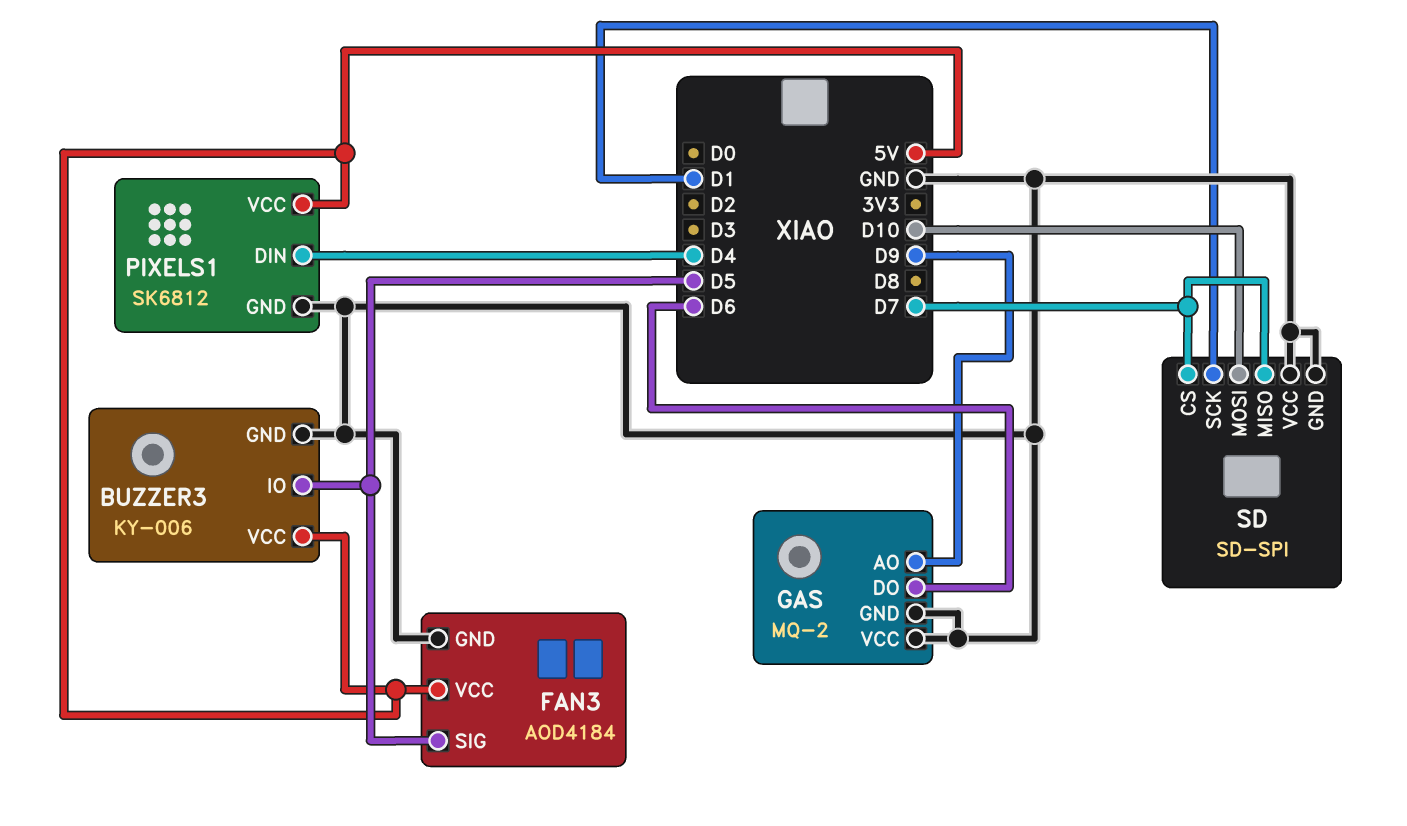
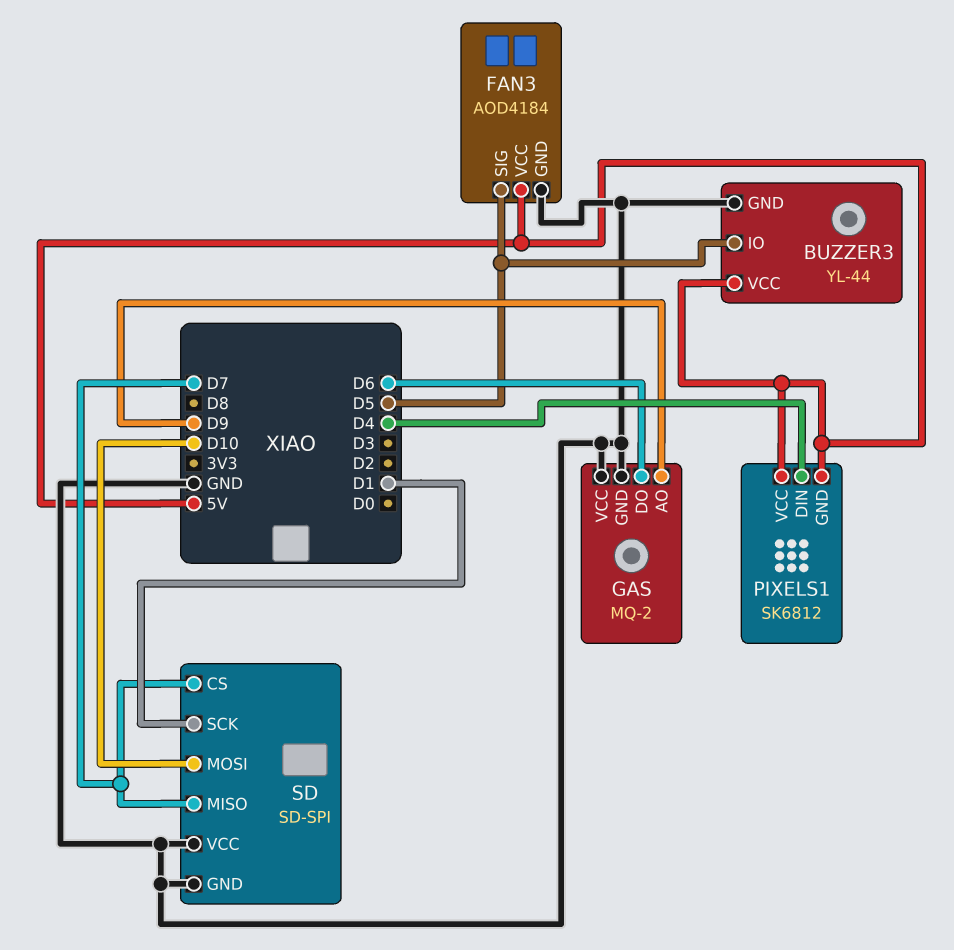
BUZZER3: KY-006 -> YL-44
PIXELS1 pin GND: GND -> 5V

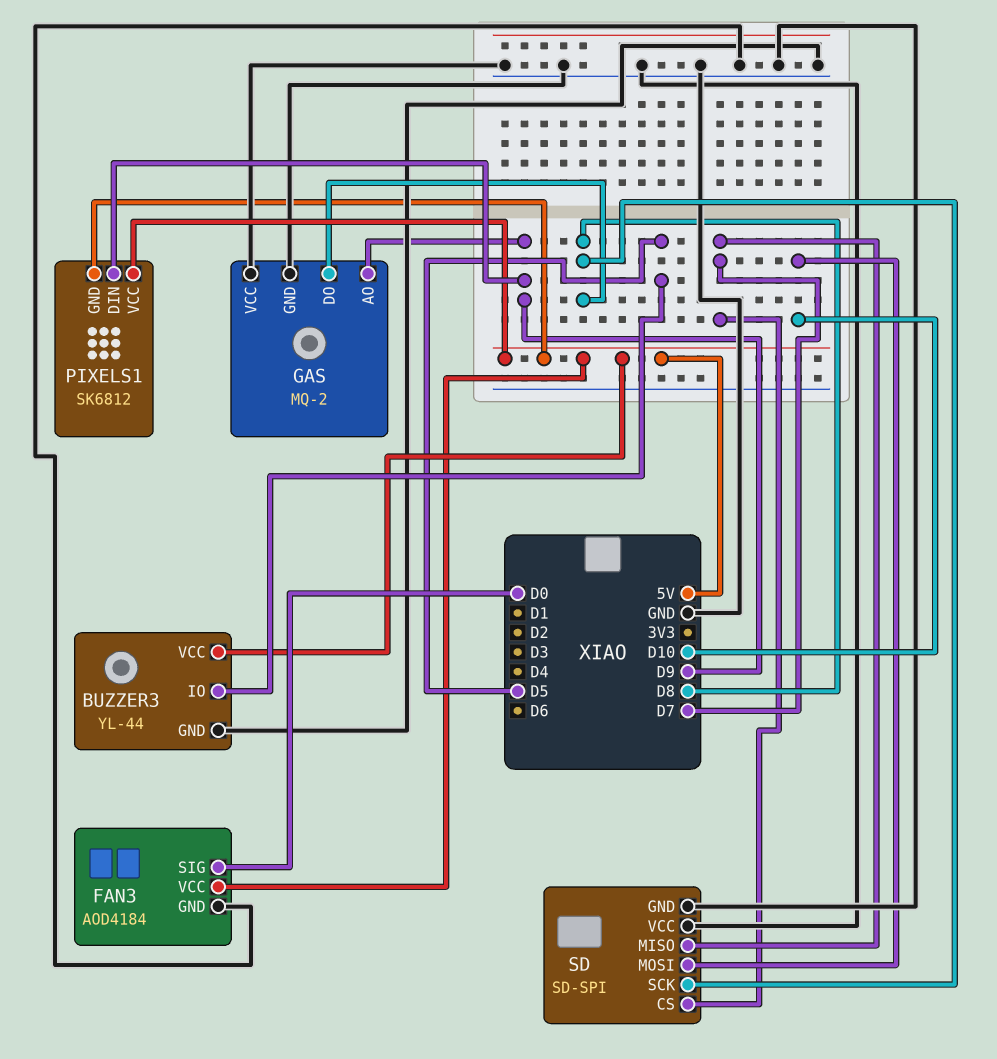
FAN3 pin SIG: D5 -> D0
GAS pin DO: D6 -> D8
PIXELS1 pin DIN: D4 -> D9
SD pin SCK: D1 -> D8

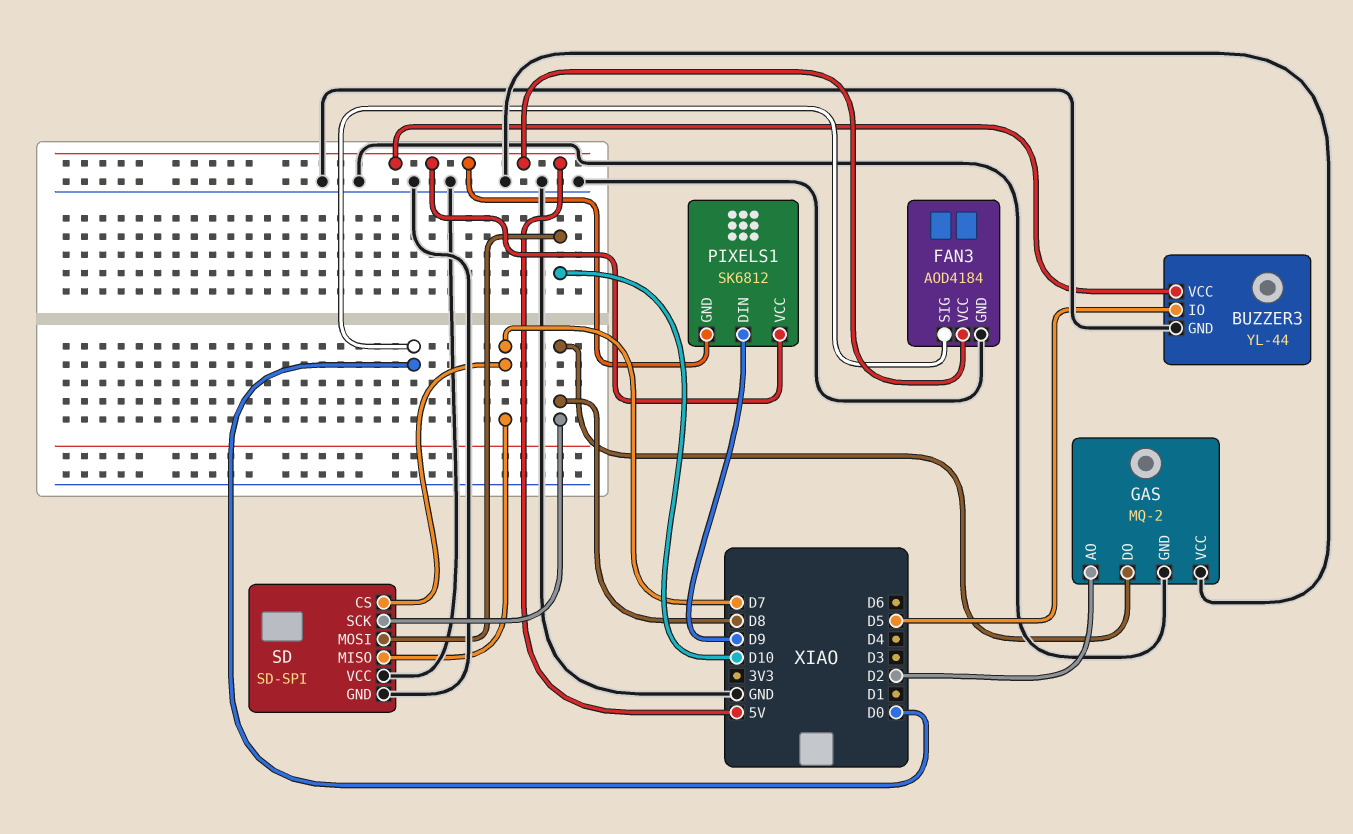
GAS pin AO: D9 -> D2

